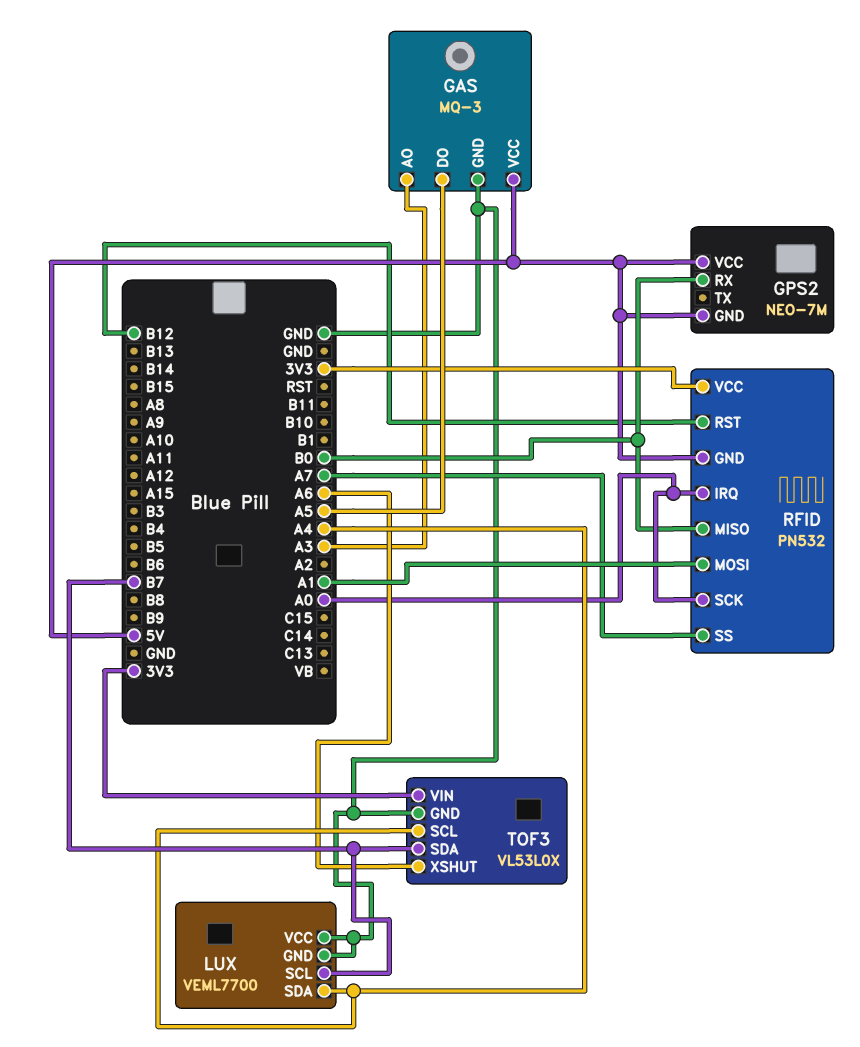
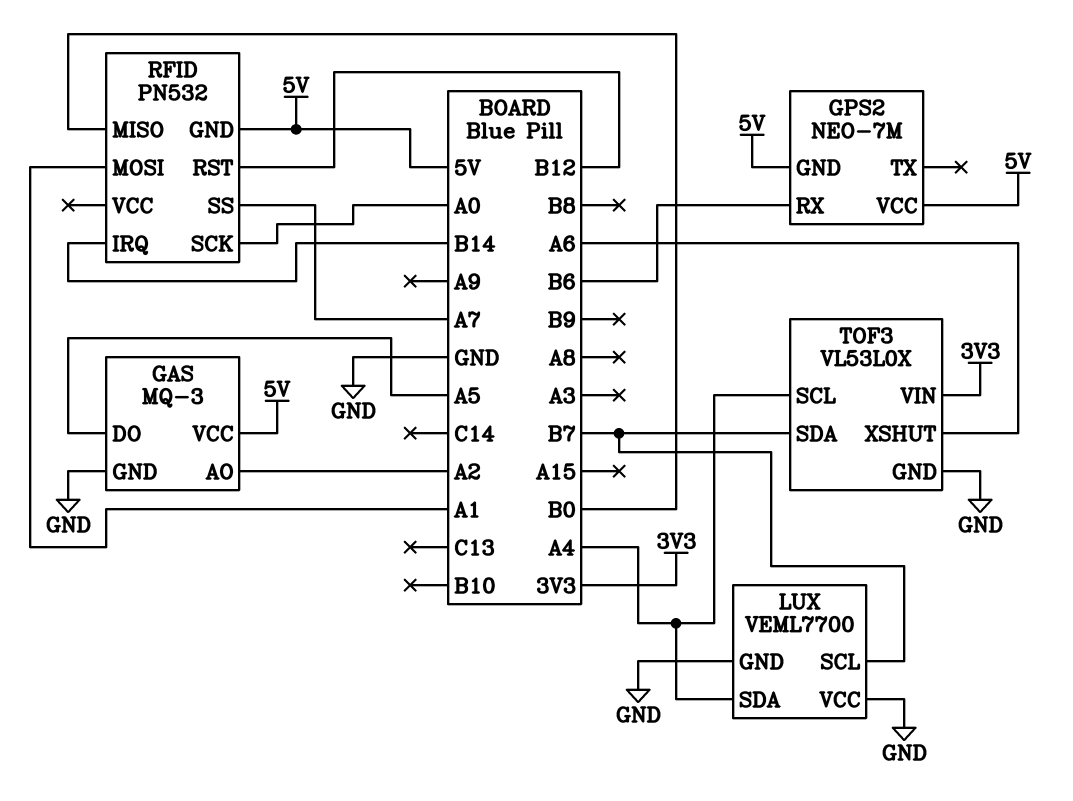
GAS pin AO: A3 -> A2
GPS2 pin RX: B0 -> B6
RFID pin IRQ: A0 -> B14
RFID pin VCC: 3V3 -> none

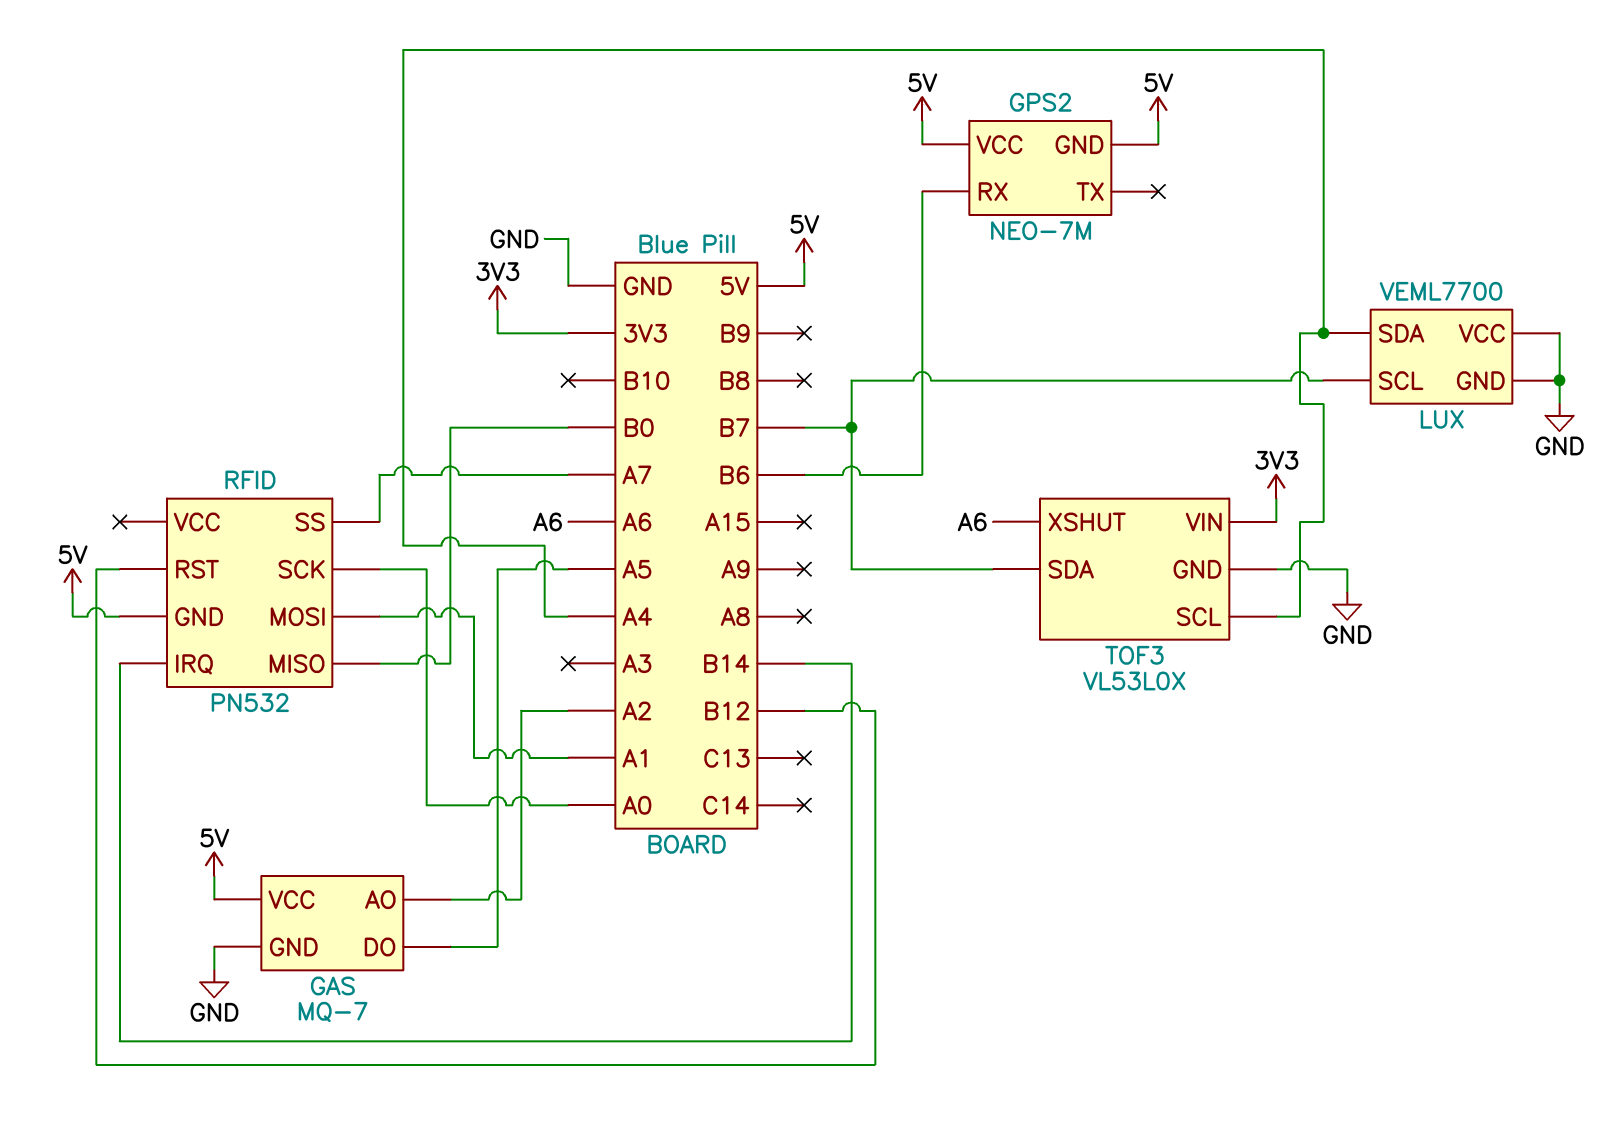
GAS: MQ-3 -> MQ-7

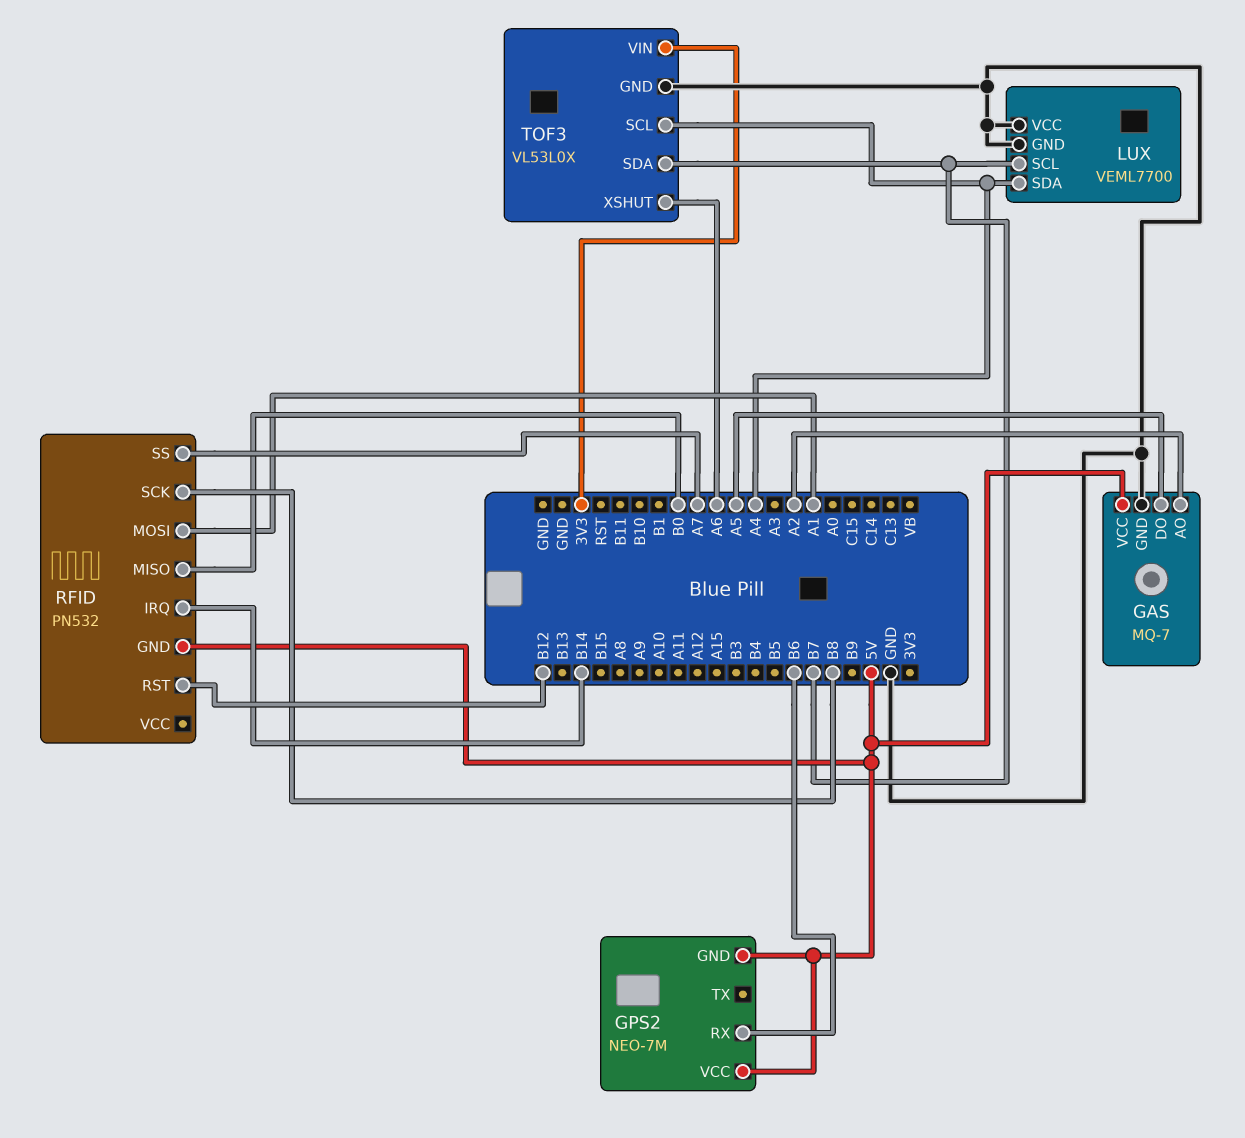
RFID pin SCK: A0 -> B8

